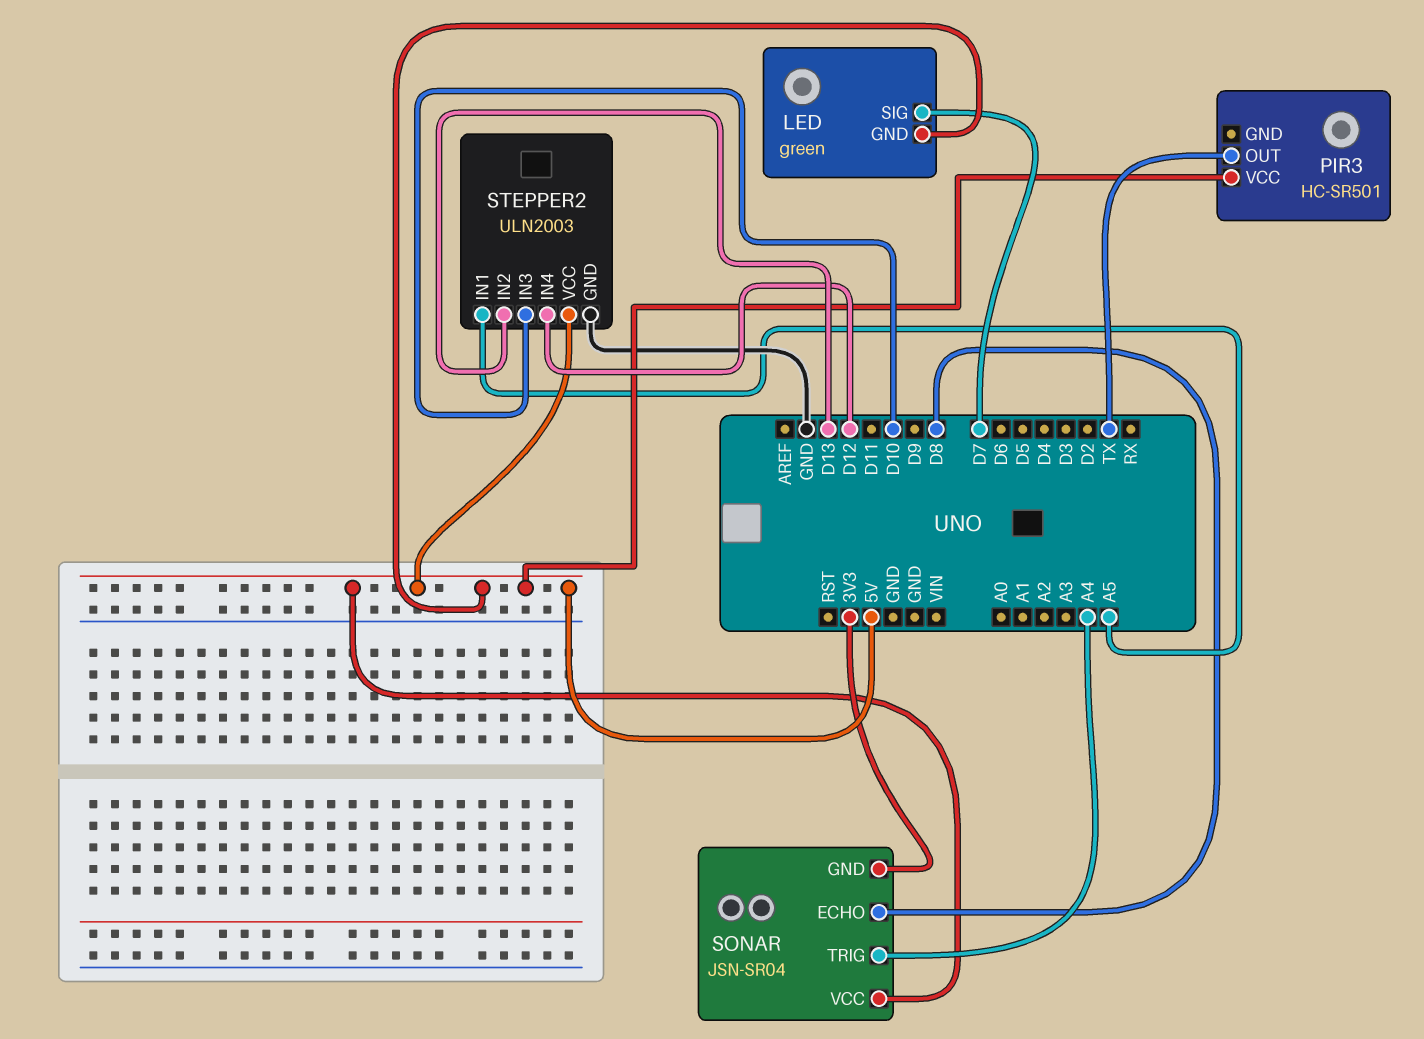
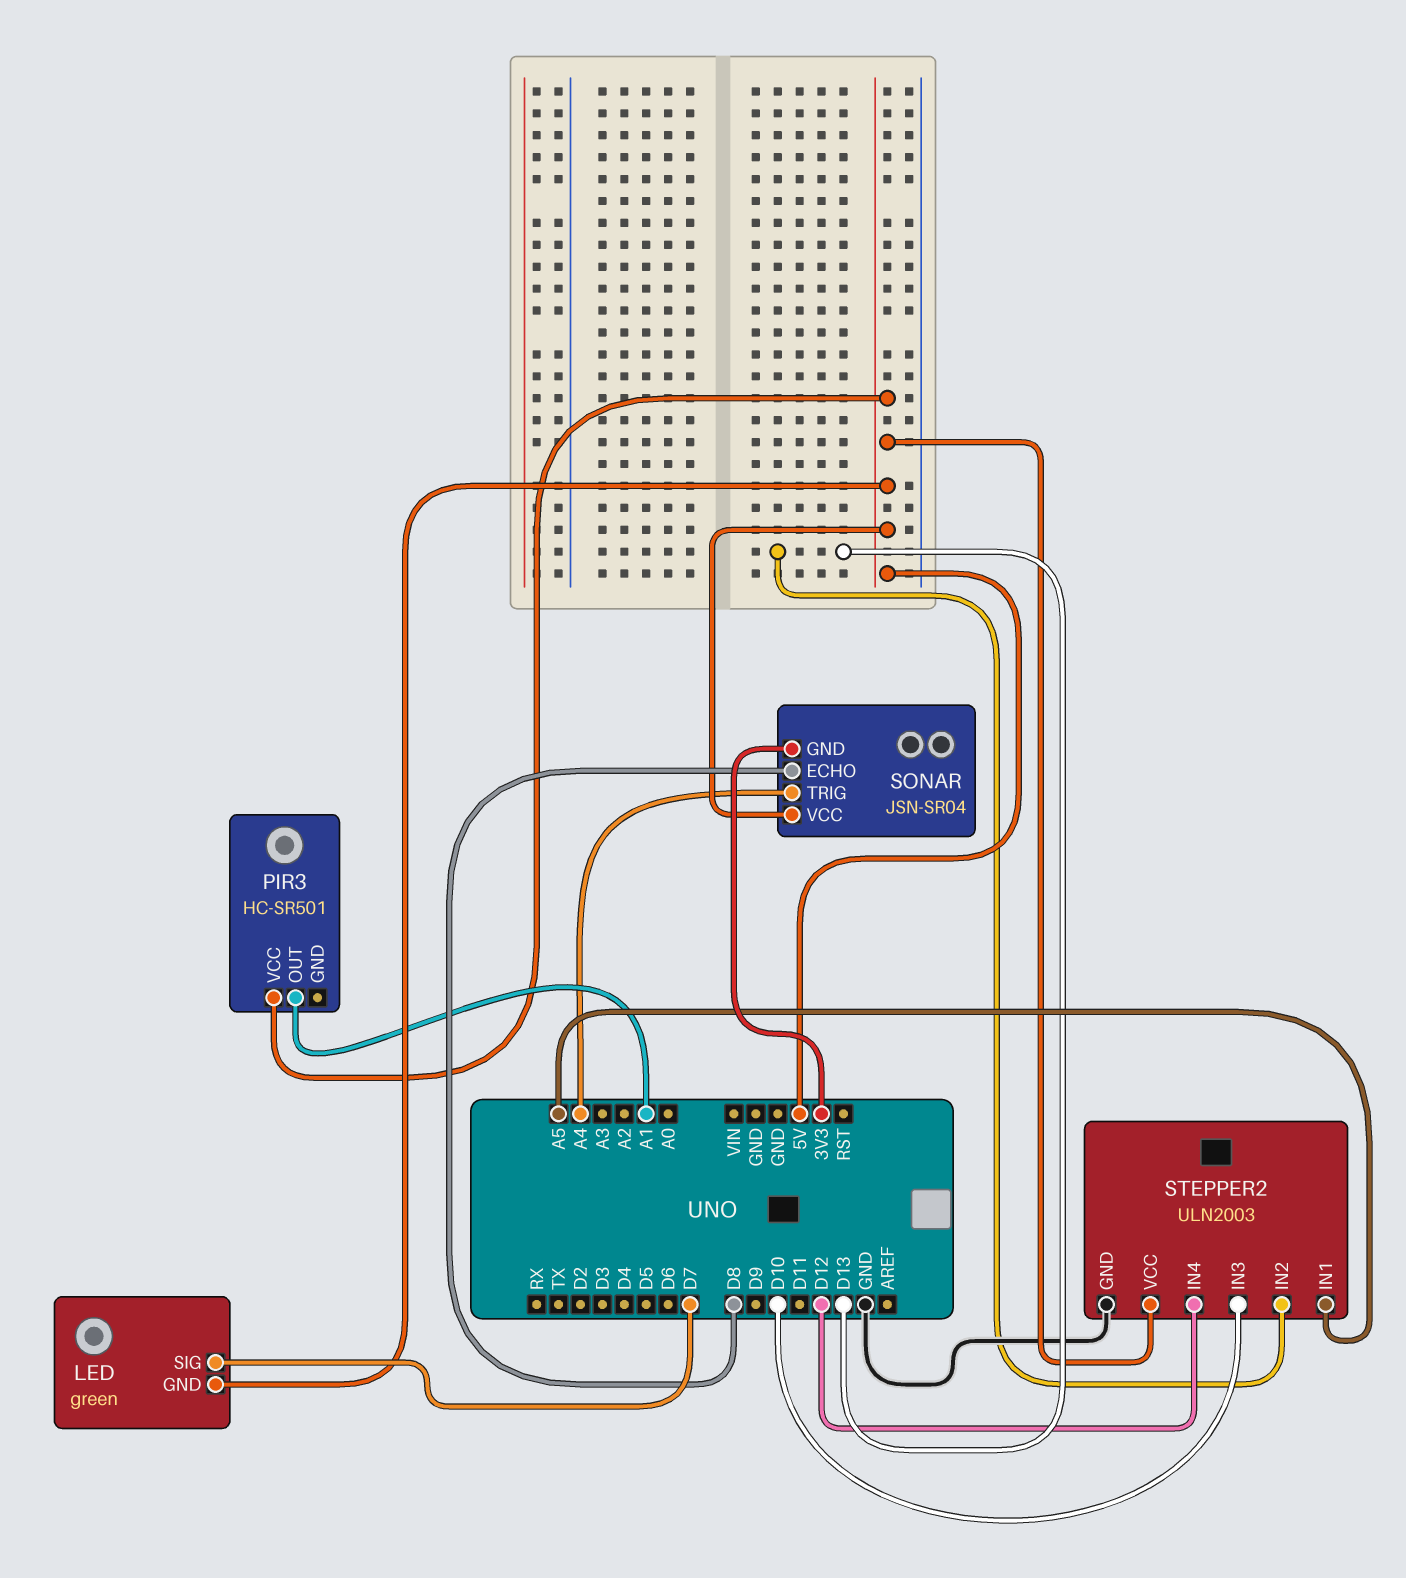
PIR3 pin OUT: TX -> A1

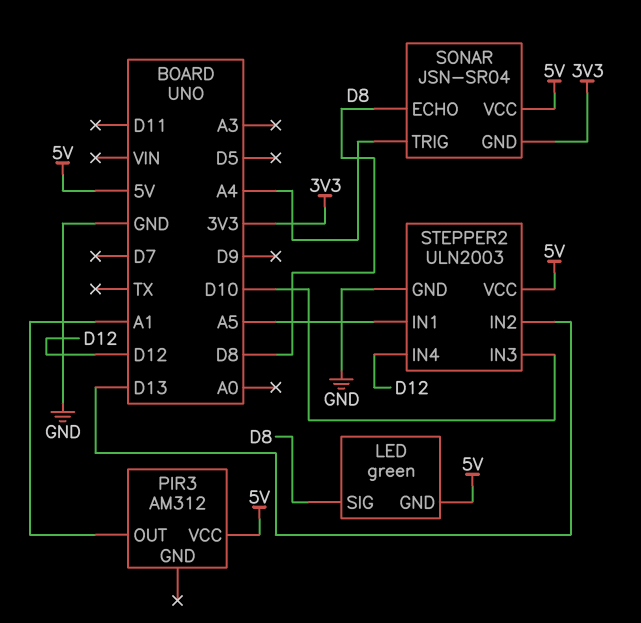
LED pin SIG: D7 -> D8
PIR3: HC-SR501 -> AM312

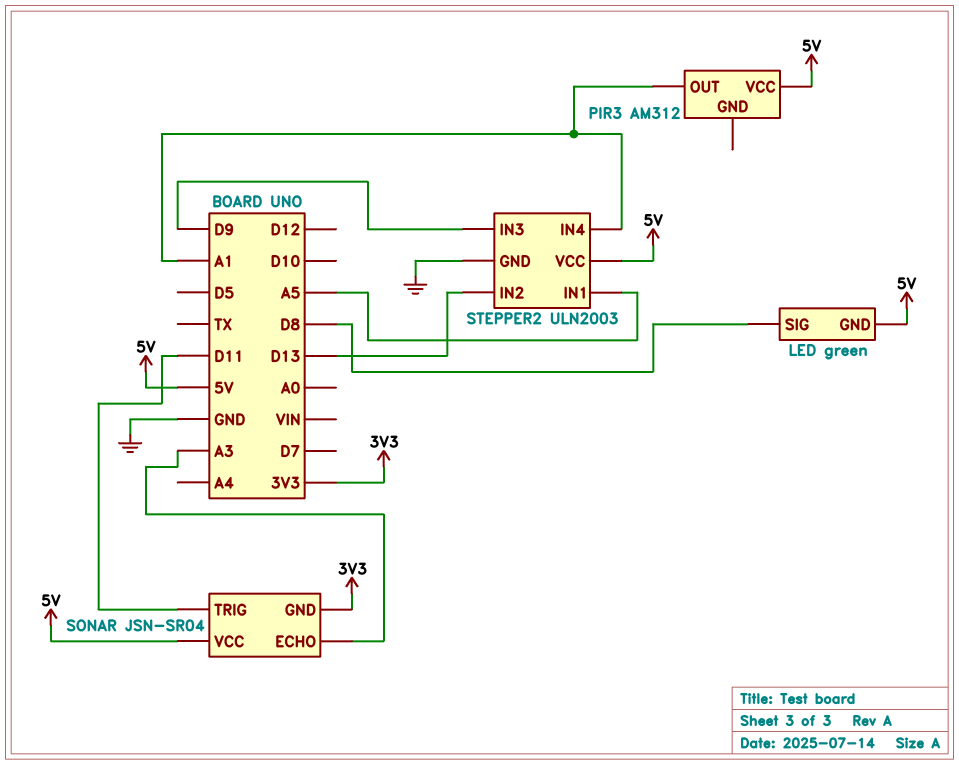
SONAR pin ECHO: D8 -> A3
SONAR pin TRIG: A4 -> D11
STEPPER2 pin IN3: D10 -> D9
STEPPER2 pin IN4: D12 -> A1

